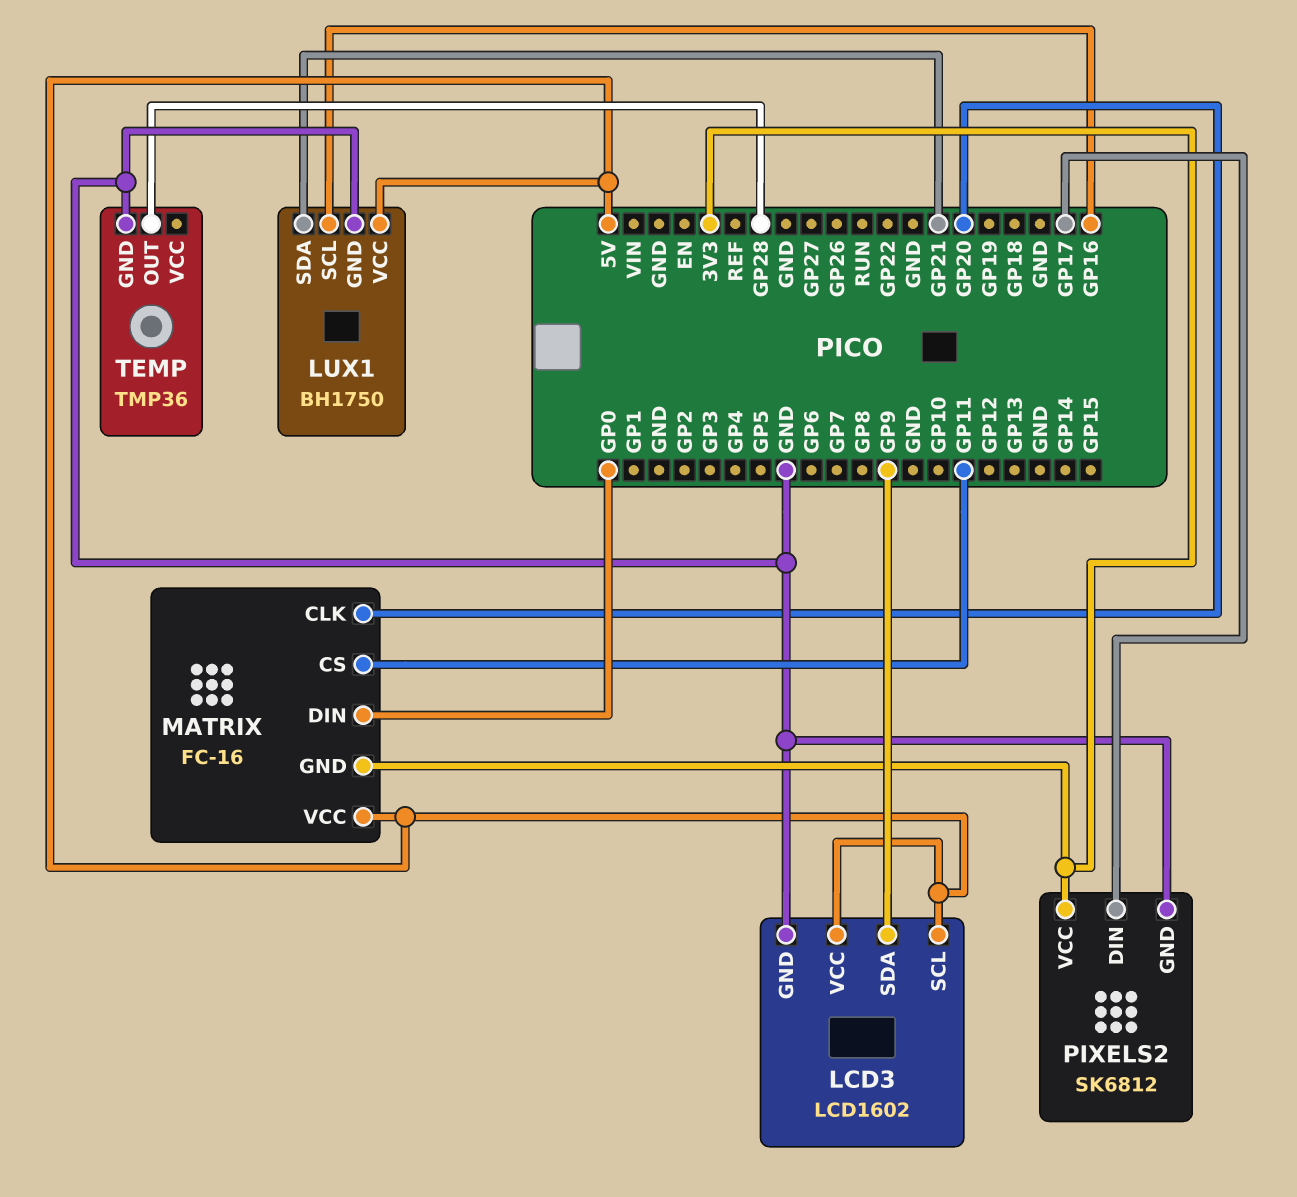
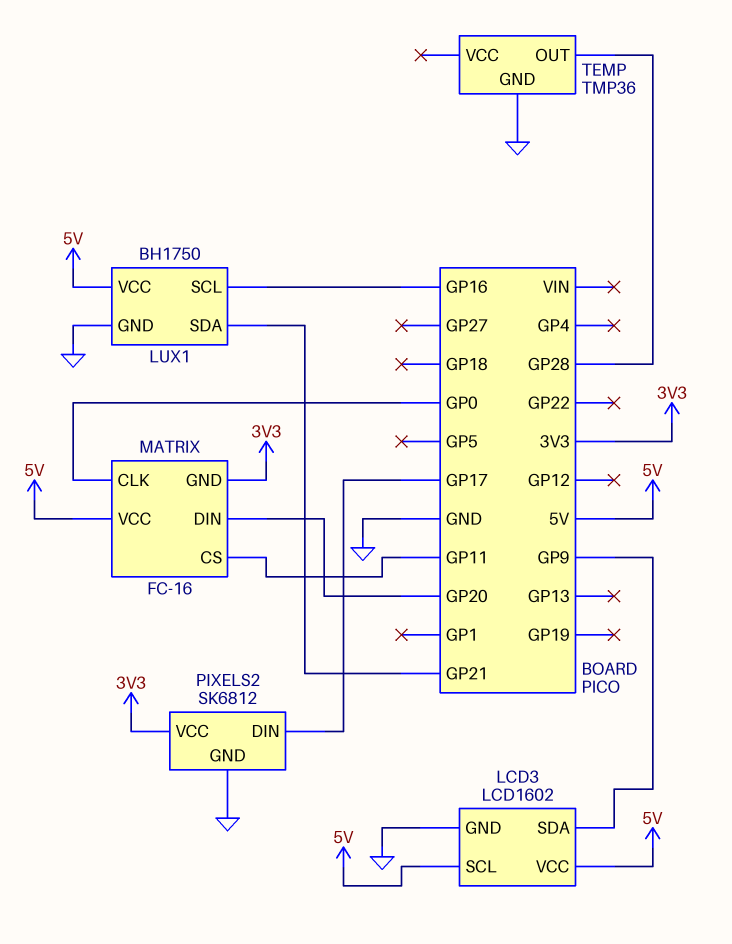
MATRIX pin CLK: GP20 -> GP0
MATRIX pin DIN: GP0 -> GP20

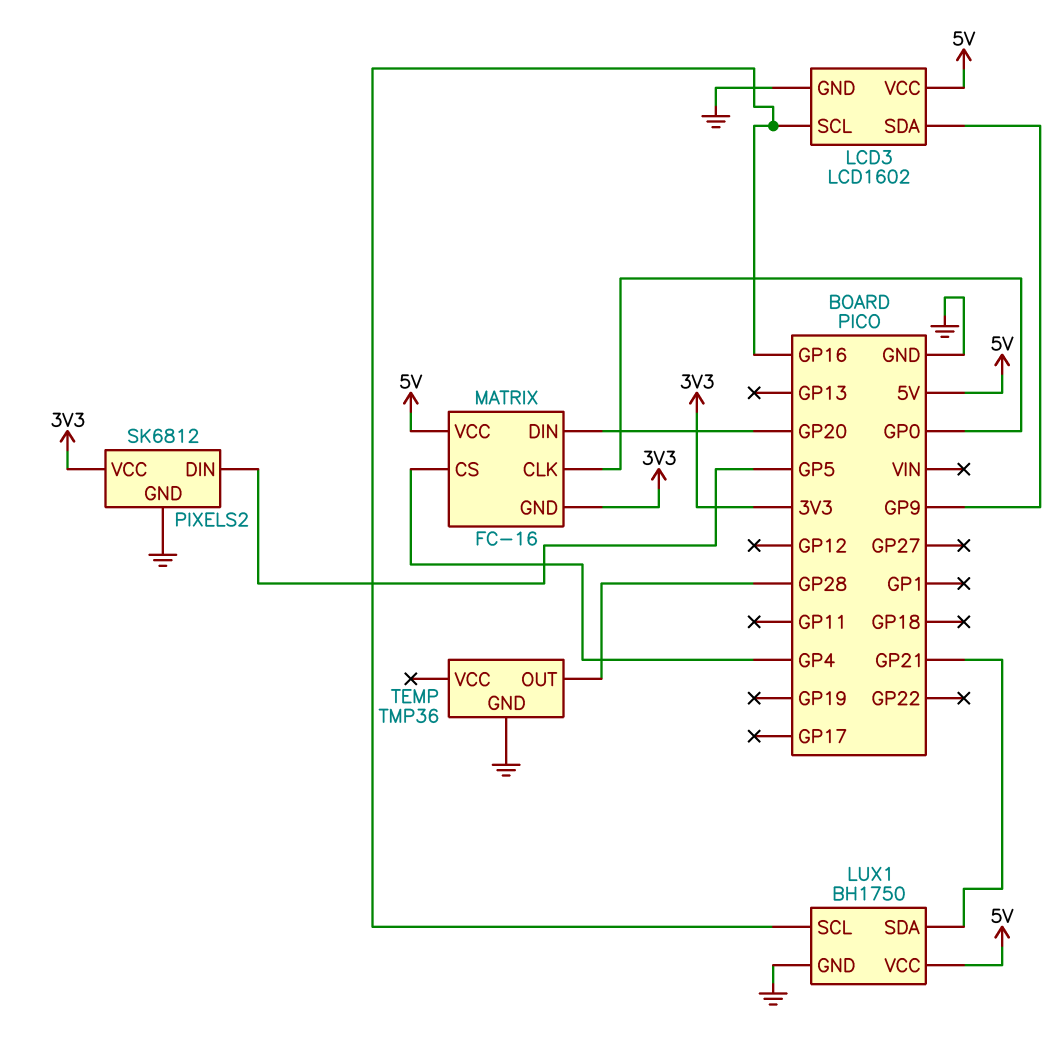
LCD3 pin SCL: 5V -> GP16
MATRIX pin CS: GP11 -> GP4
PIXELS2 pin DIN: GP17 -> GP5

